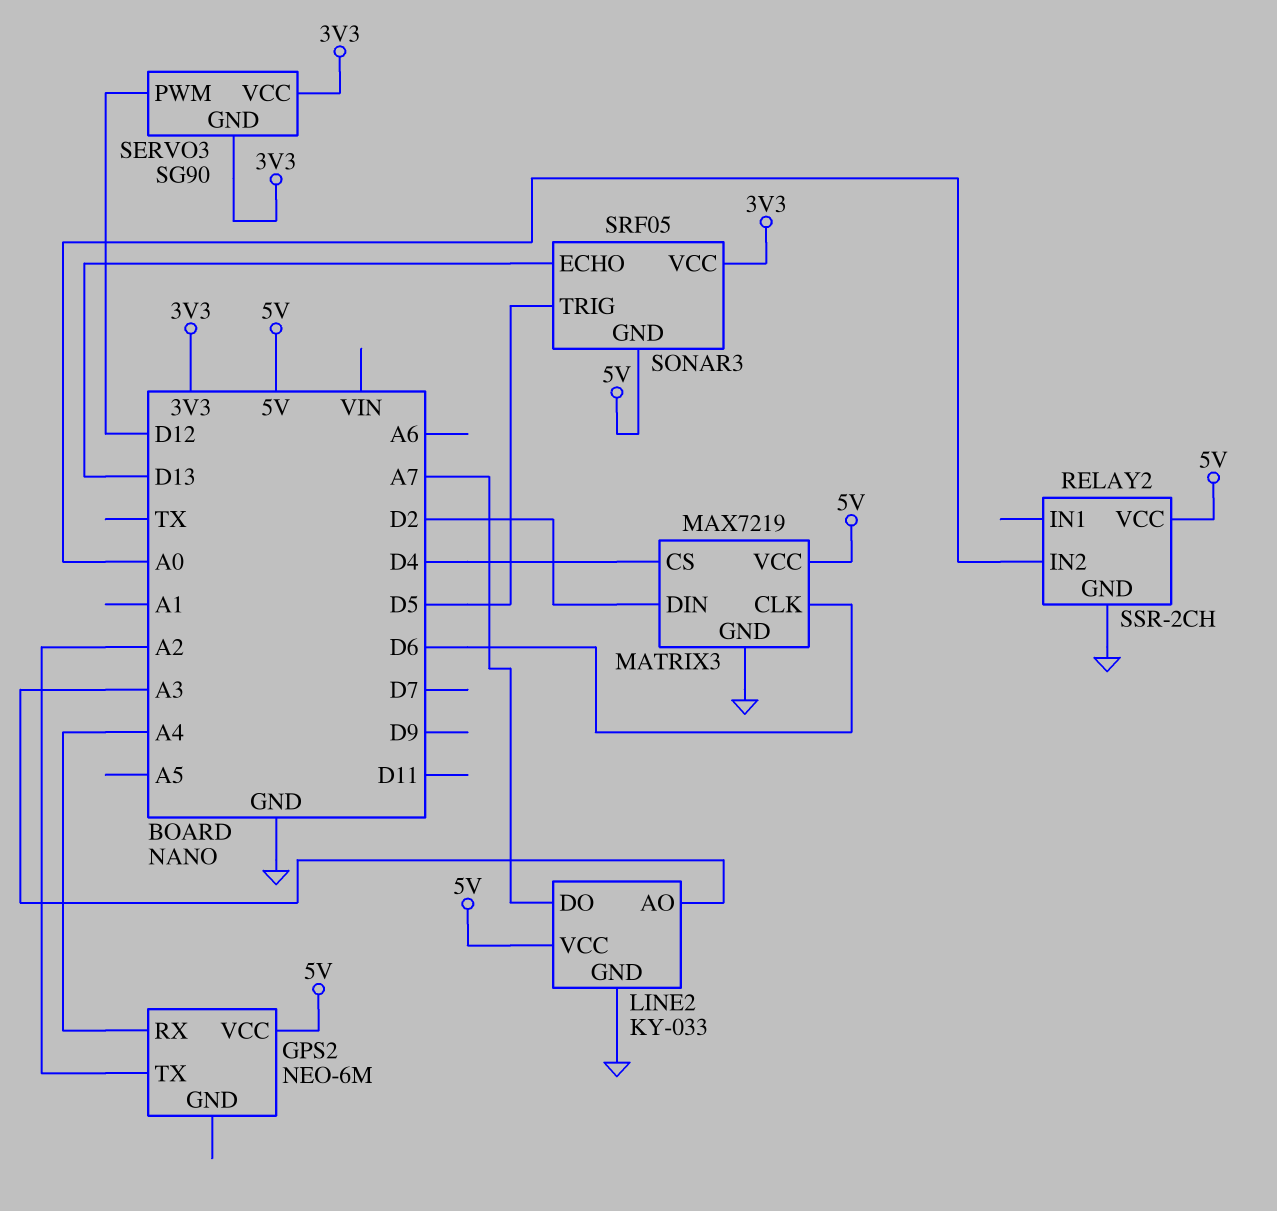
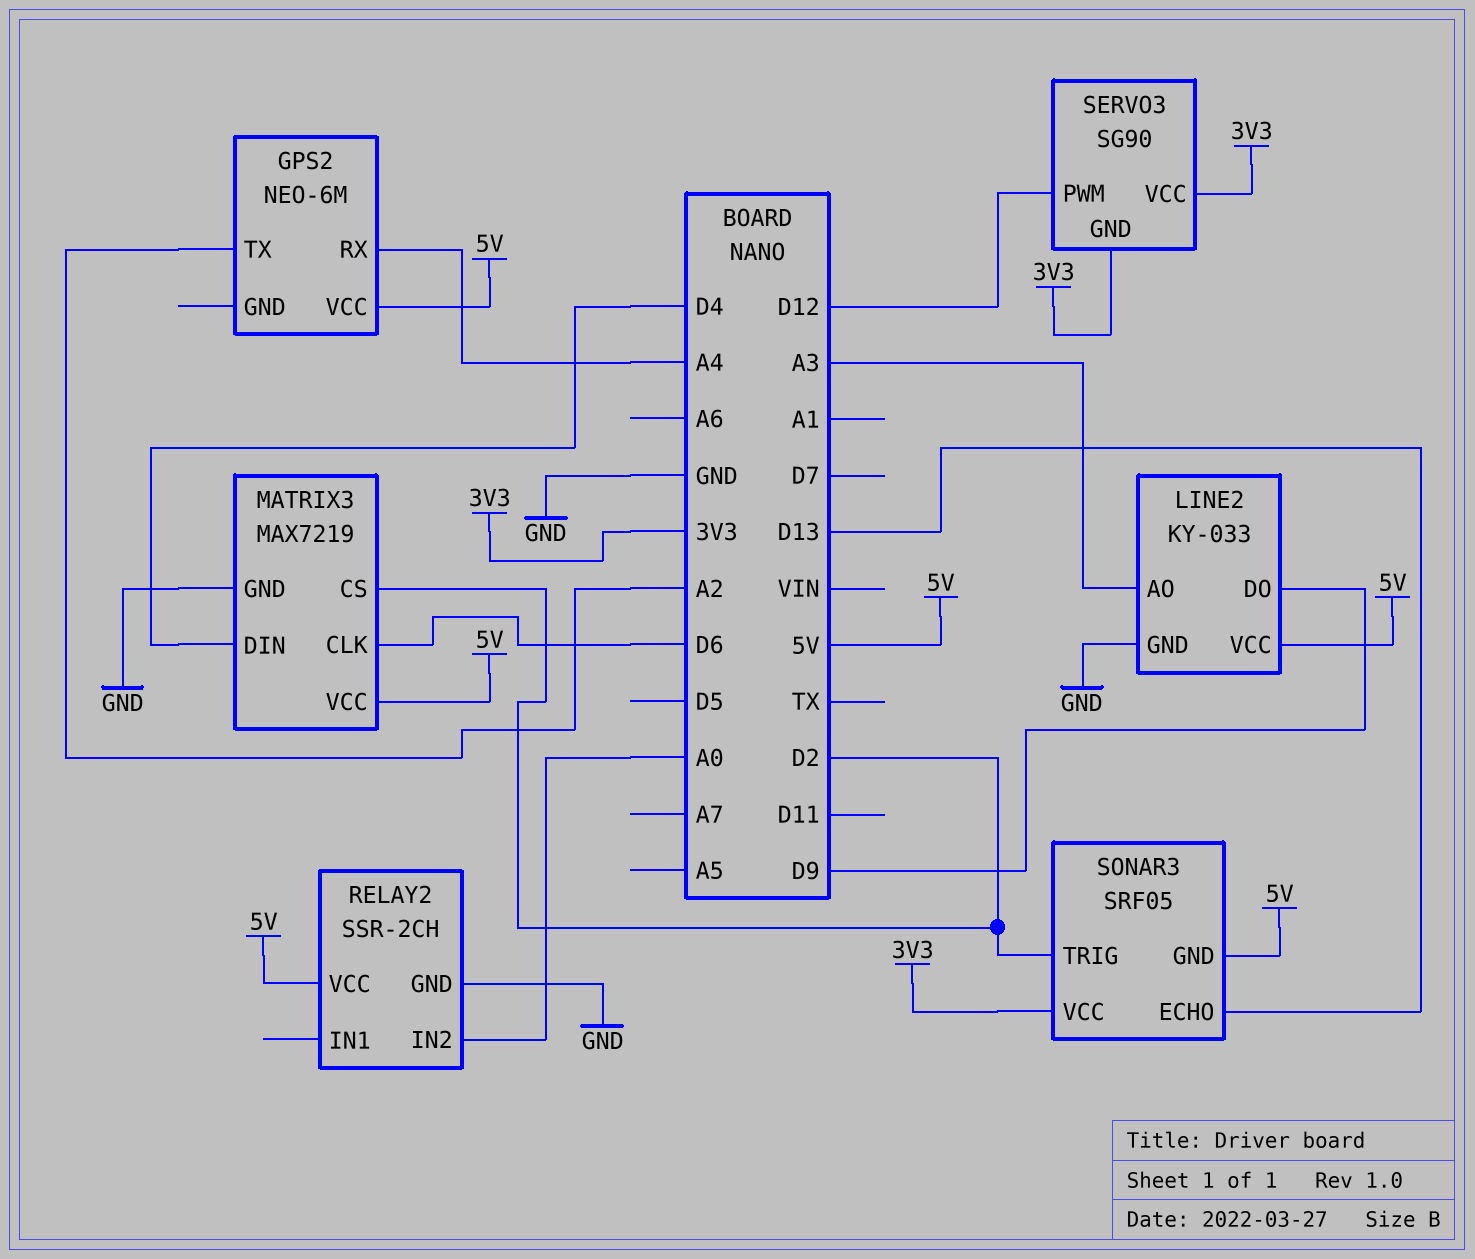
LINE2 pin DO: A7 -> D9
MATRIX3 pin CS: D4 -> D2
MATRIX3 pin DIN: D2 -> D4
SONAR3 pin TRIG: D5 -> D2

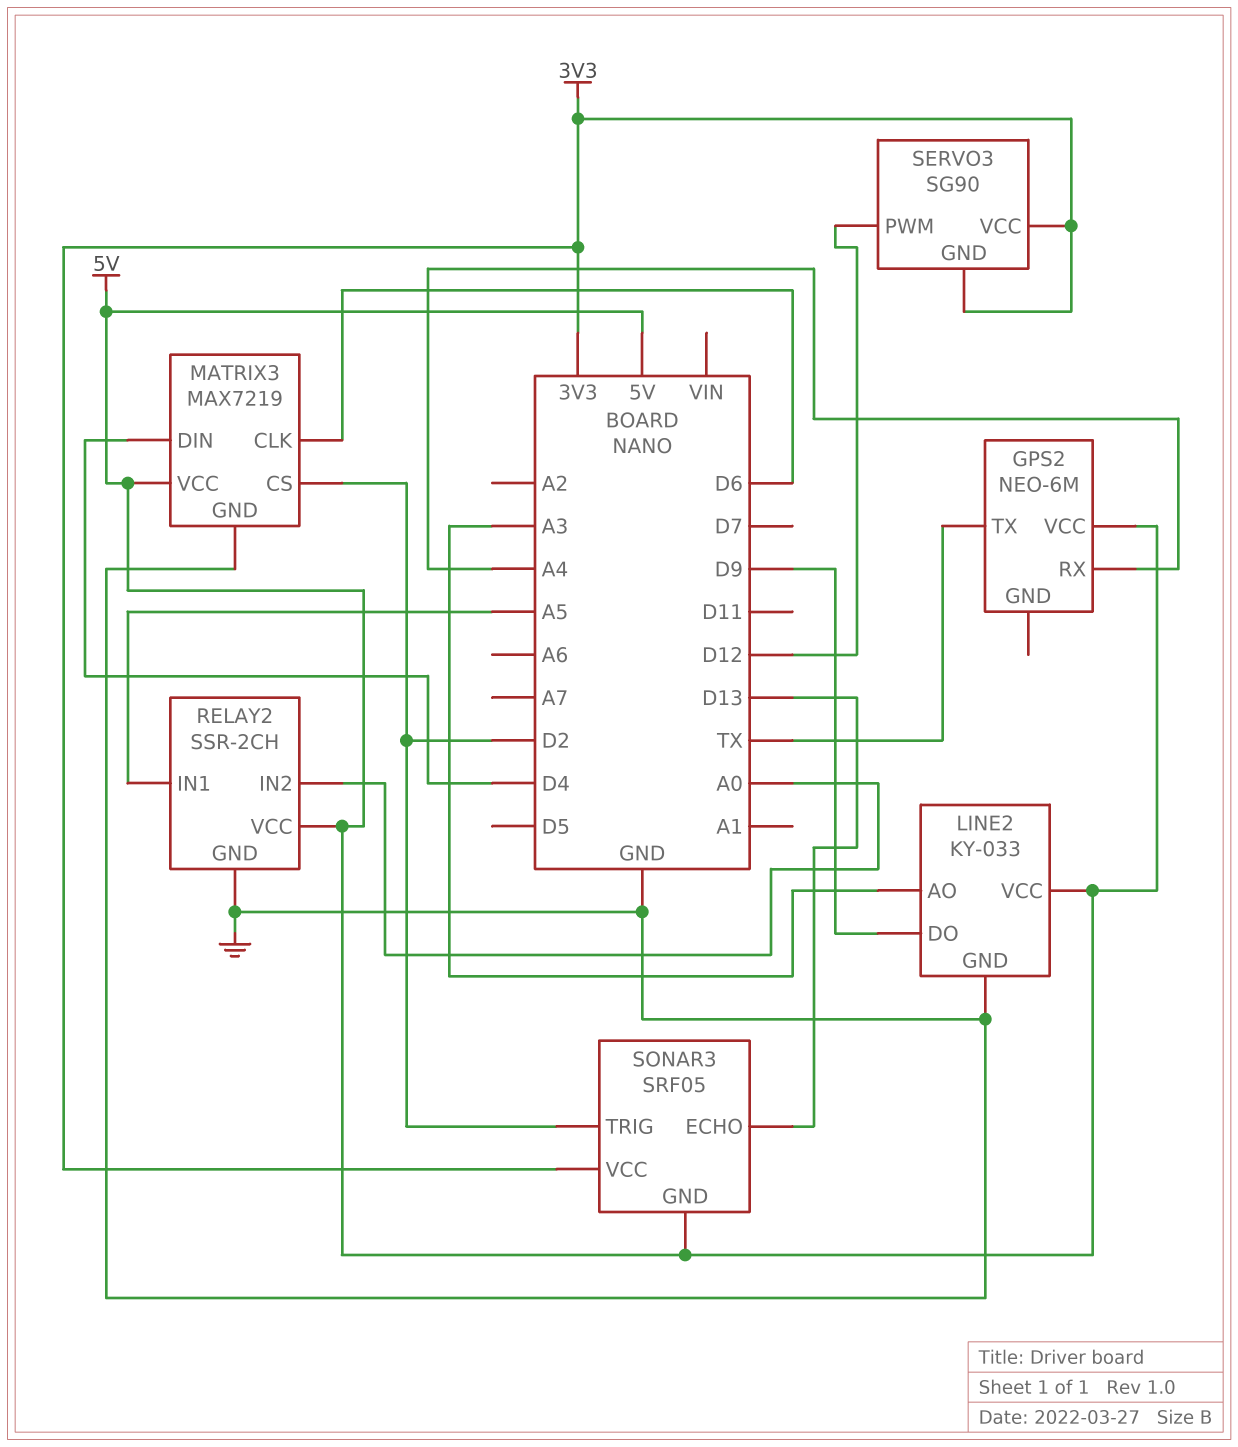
GPS2 pin TX: A2 -> TX
RELAY2 pin IN1: none -> A5

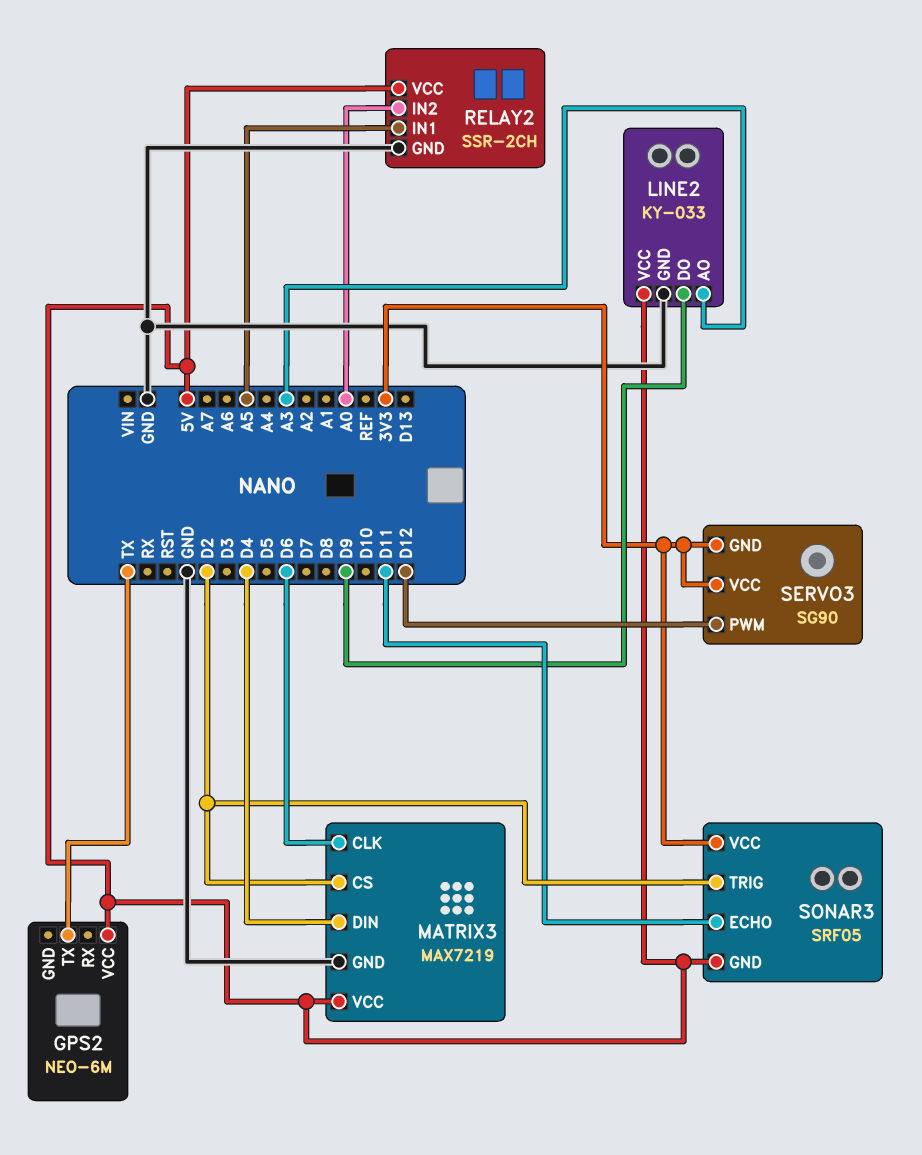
GPS2 pin RX: A4 -> none
SONAR3 pin ECHO: D13 -> D11

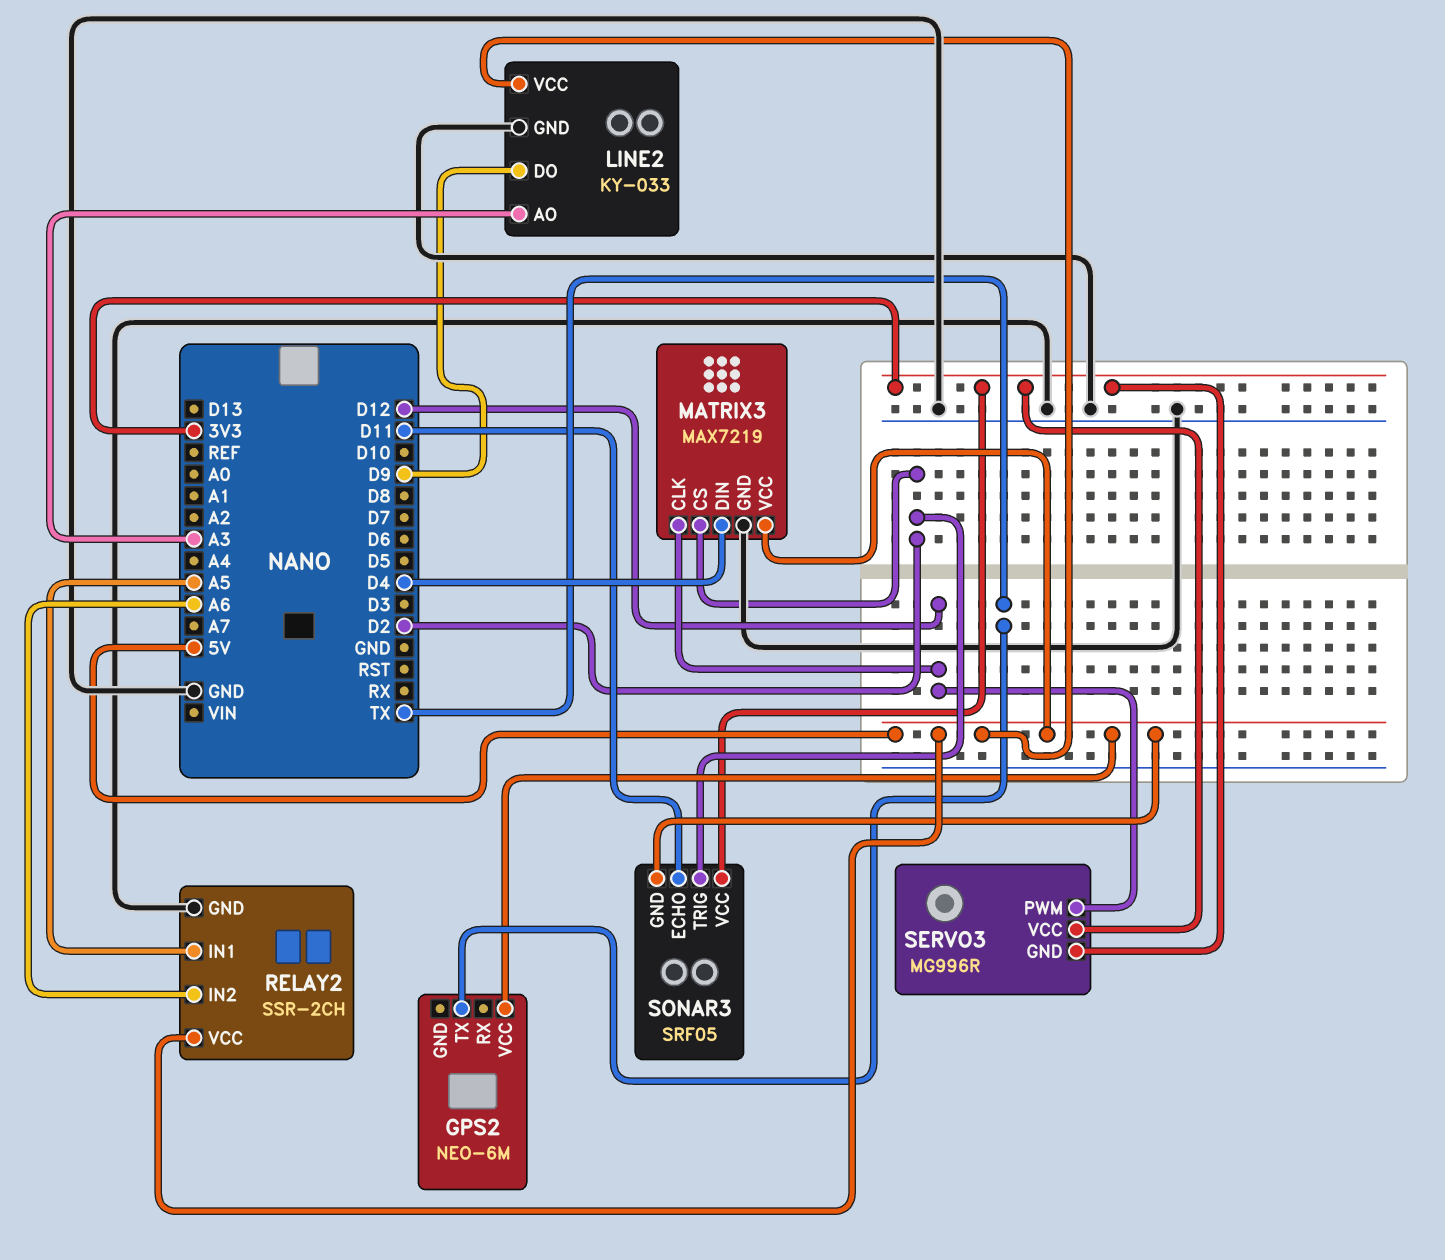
MATRIX3 pin CLK: D6 -> D12
RELAY2 pin IN2: A0 -> A6
SERVO3: SG90 -> MG996R

